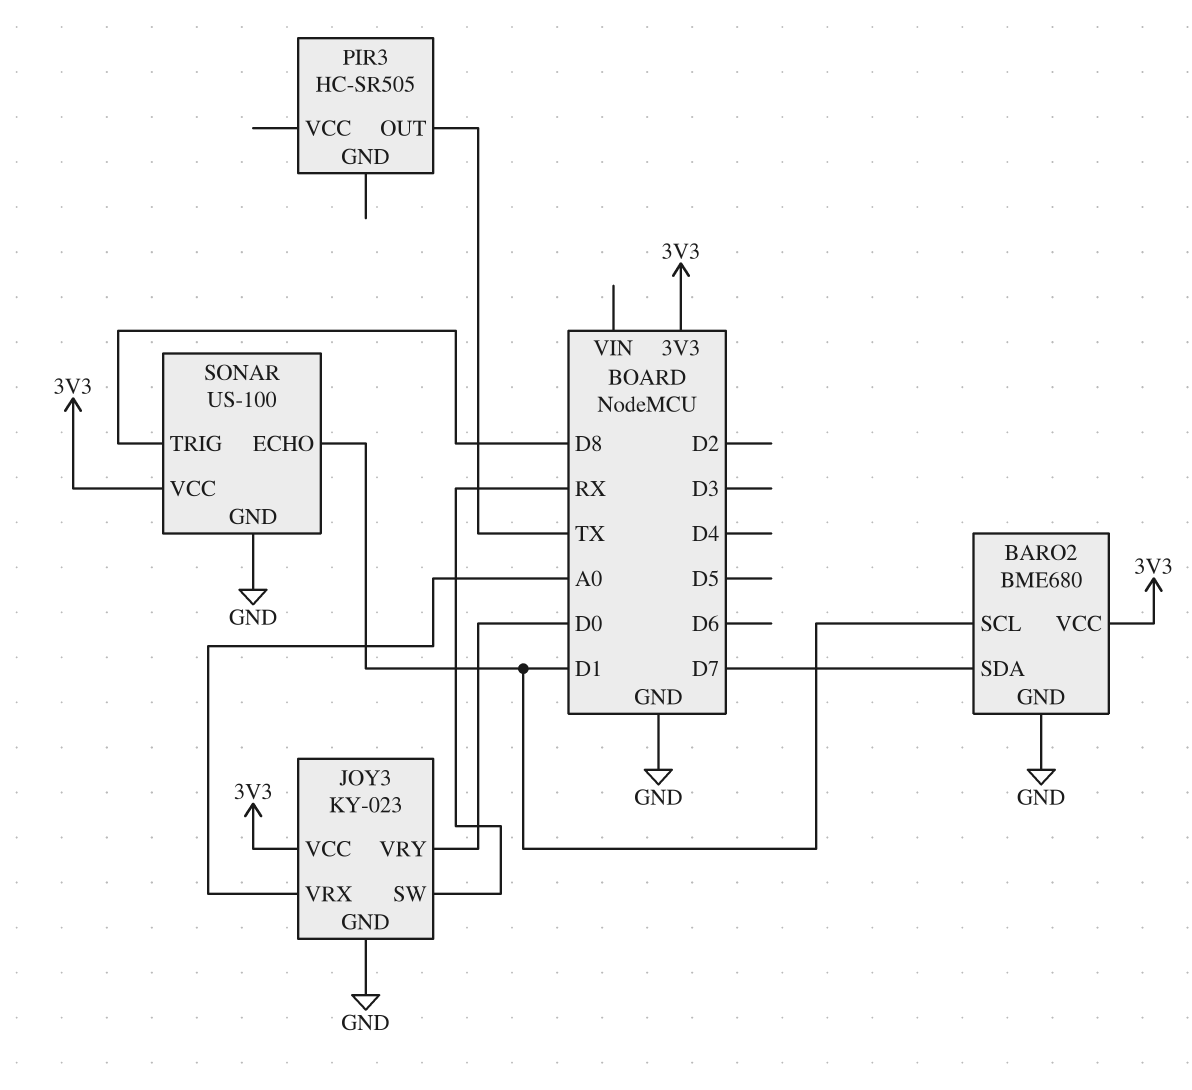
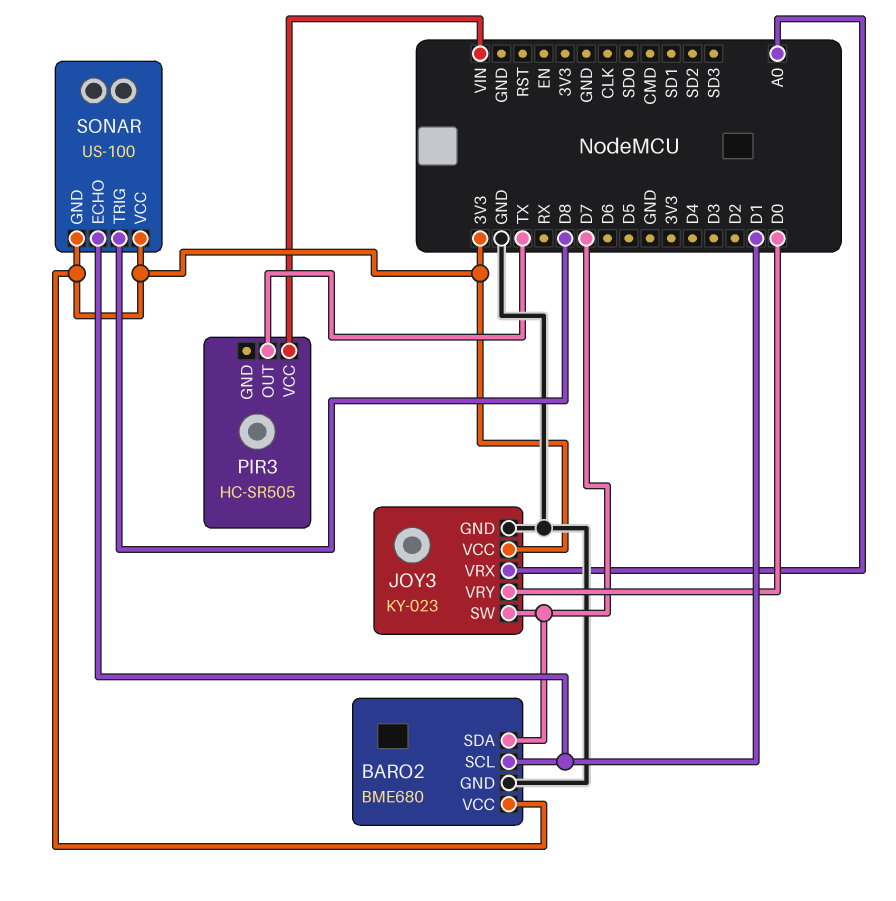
JOY3 pin SW: RX -> D7
PIR3 pin VCC: none -> VIN
SONAR pin GND: GND -> 3V3

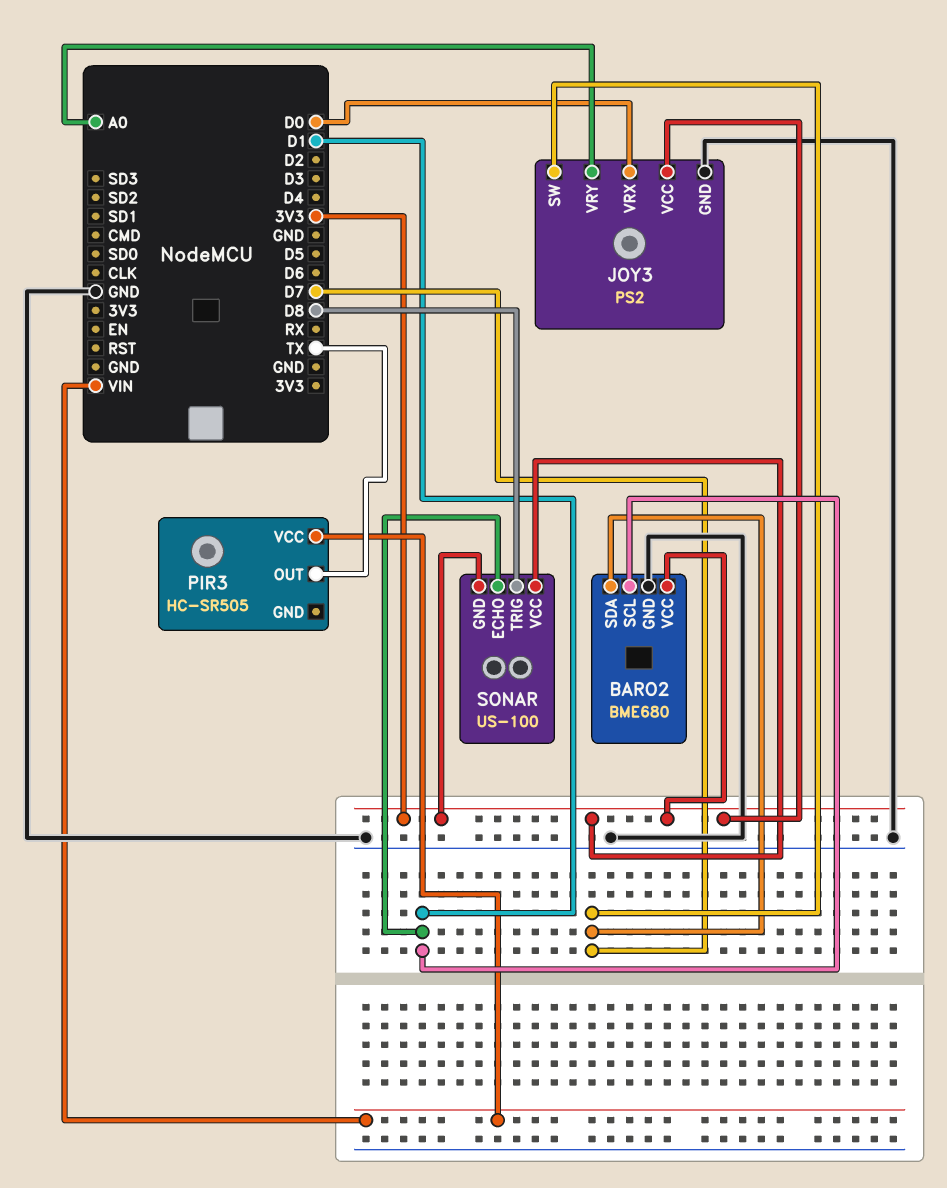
JOY3: KY-023 -> PS2
JOY3 pin VRX: A0 -> D0
JOY3 pin VRY: D0 -> A0

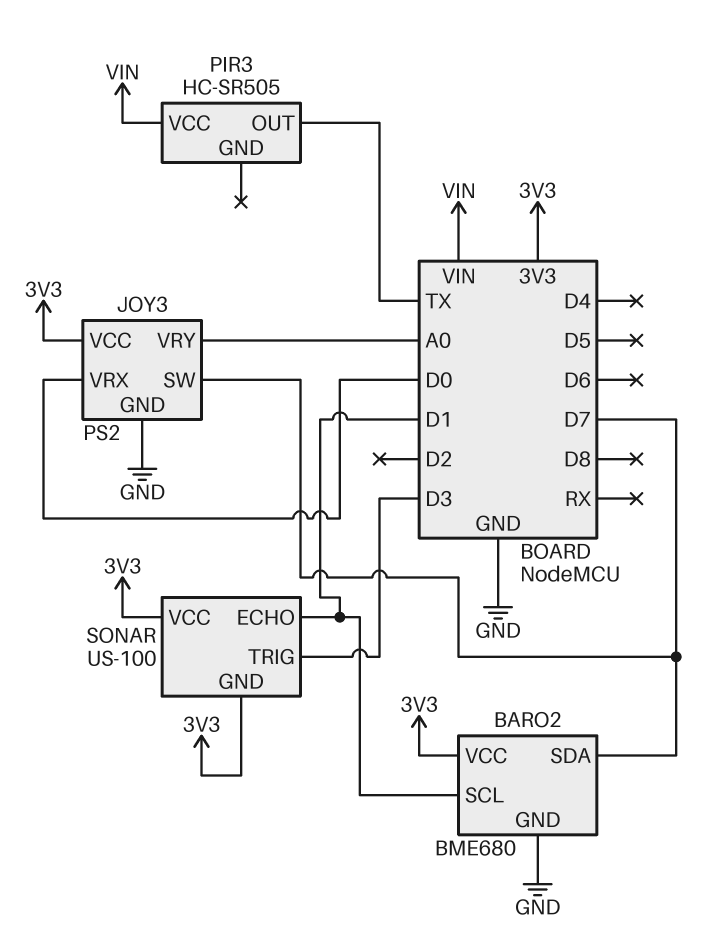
SONAR pin TRIG: D8 -> D3

